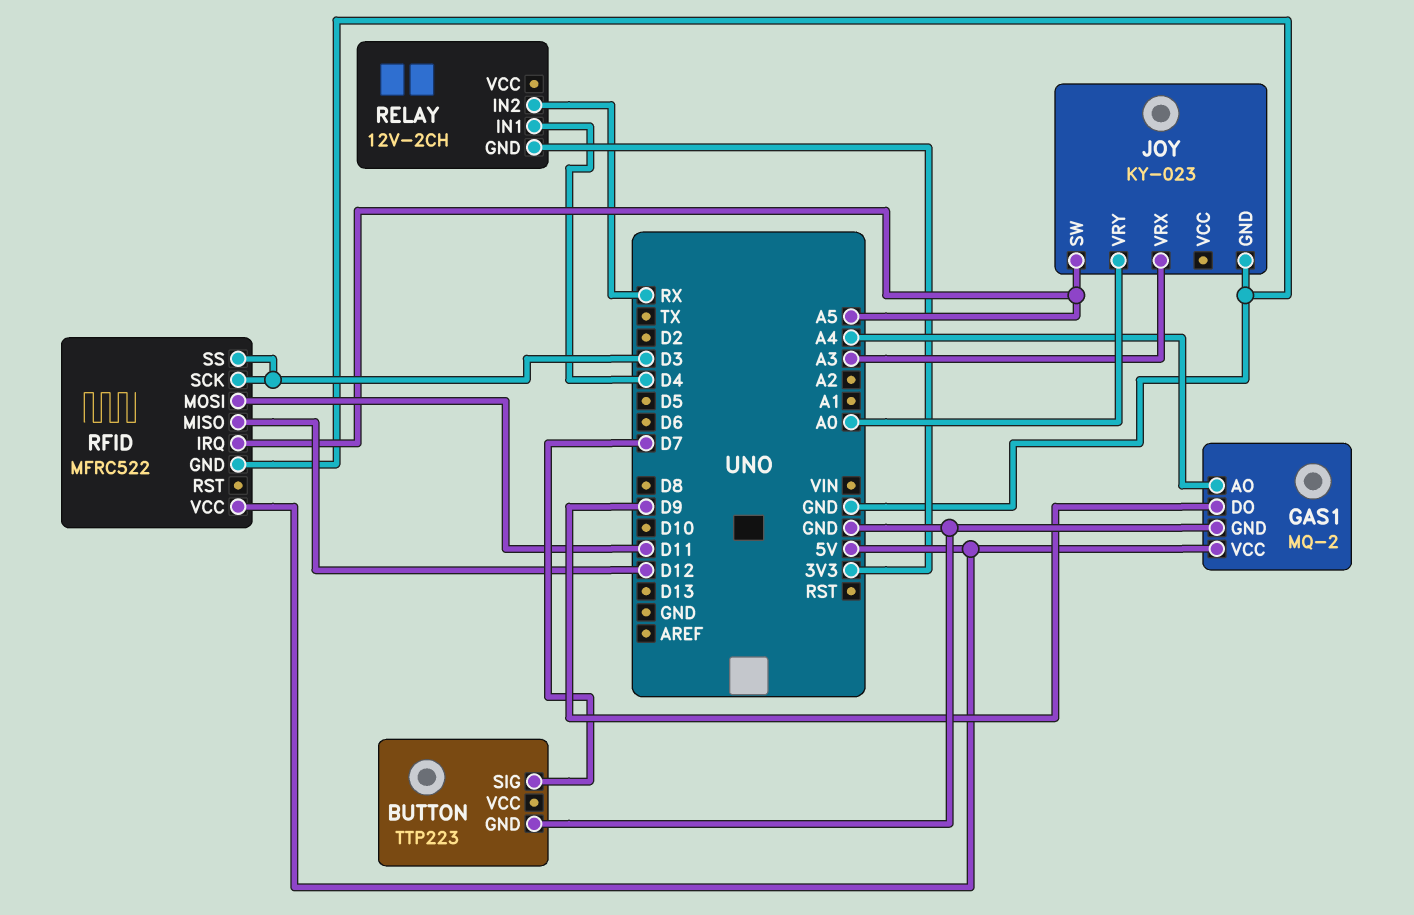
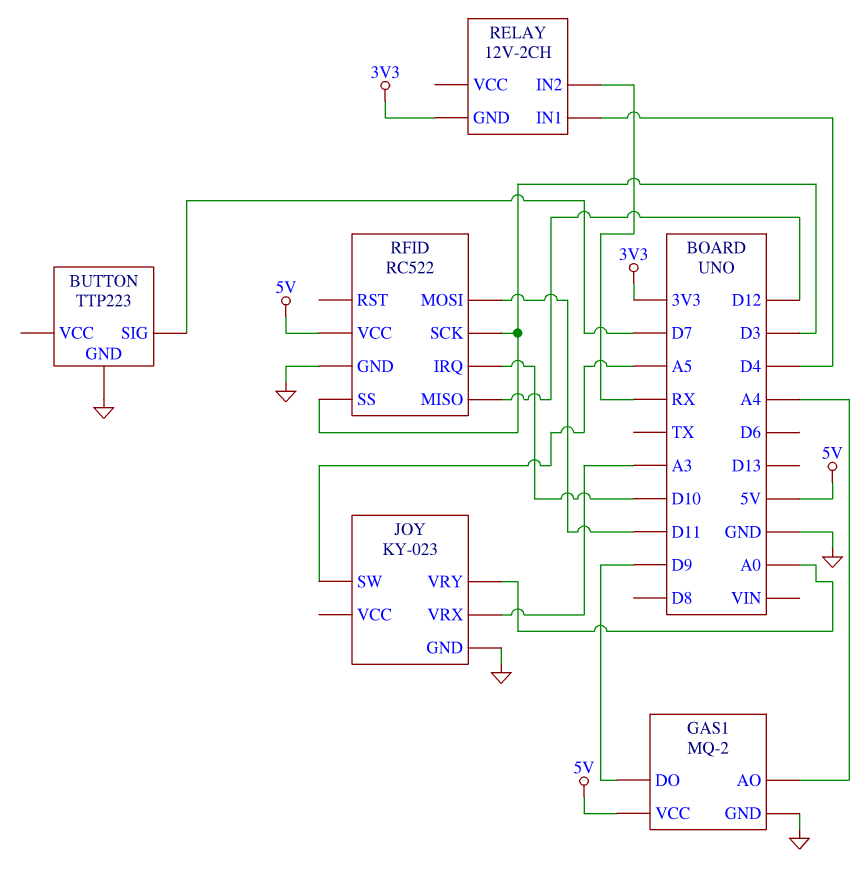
RFID: MFRC522 -> RC522
RFID pin IRQ: A5 -> D10

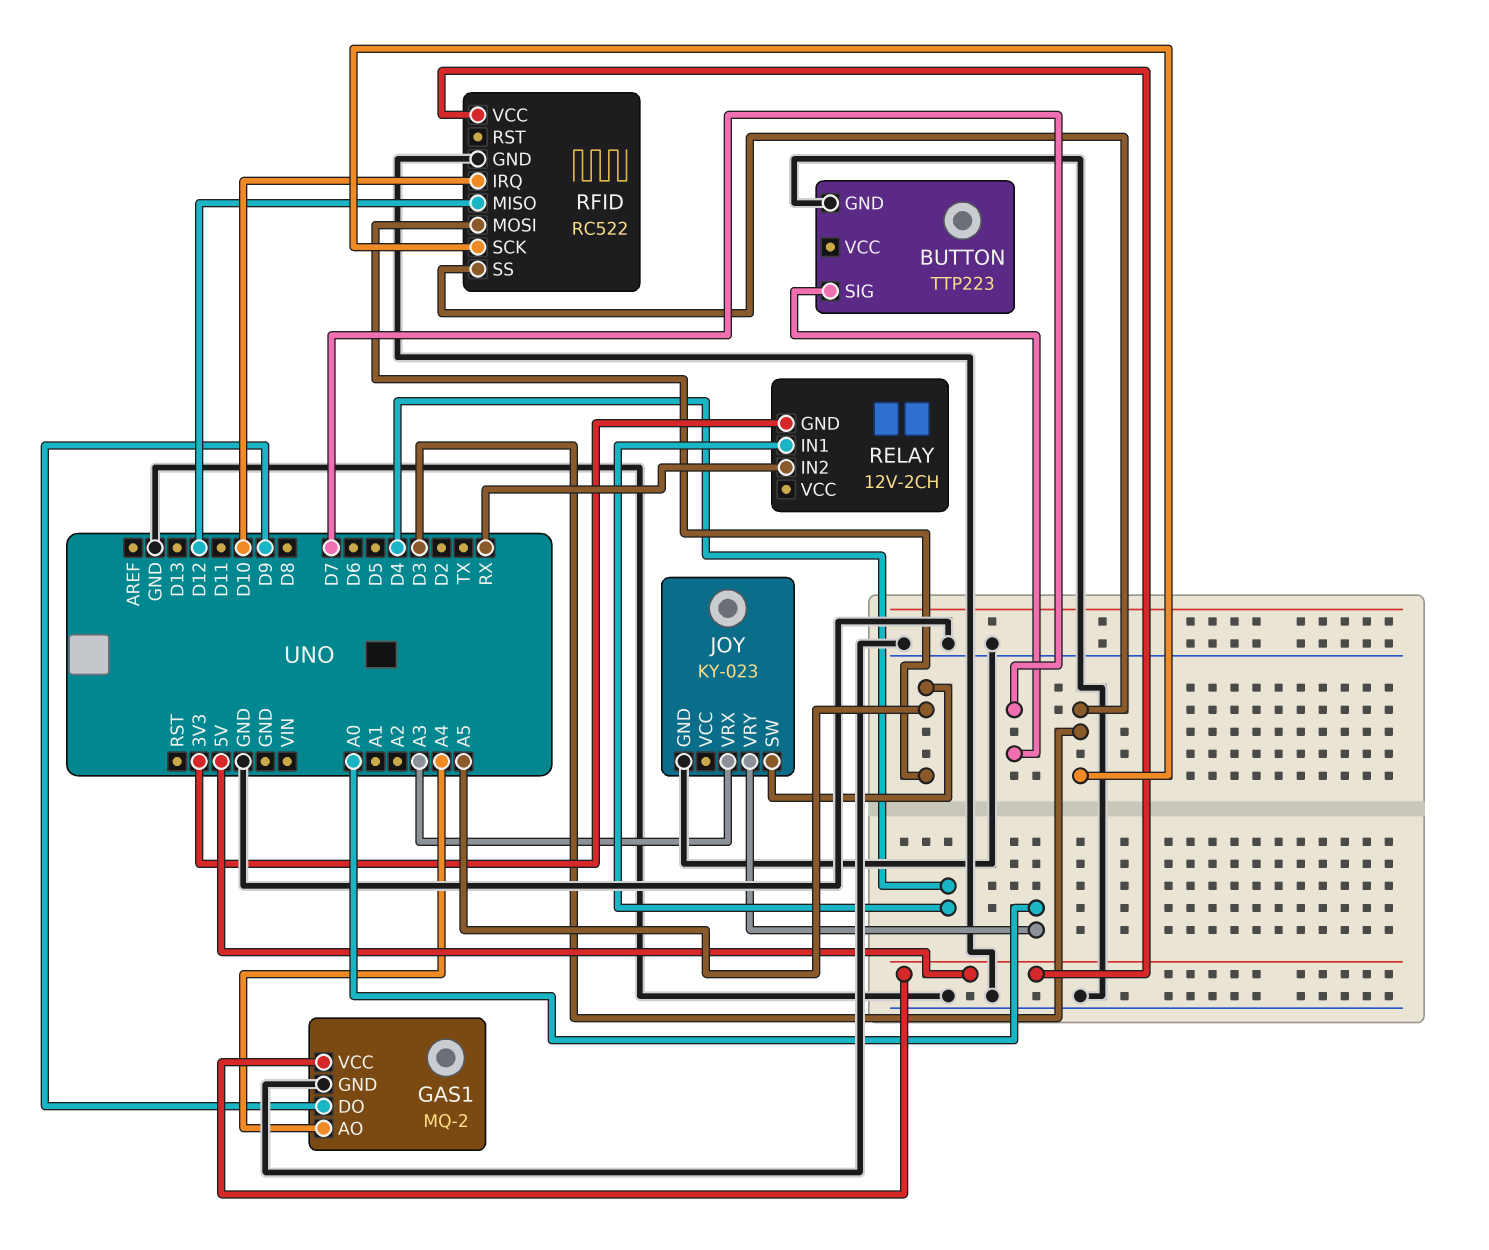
RFID pin MOSI: D11 -> A5

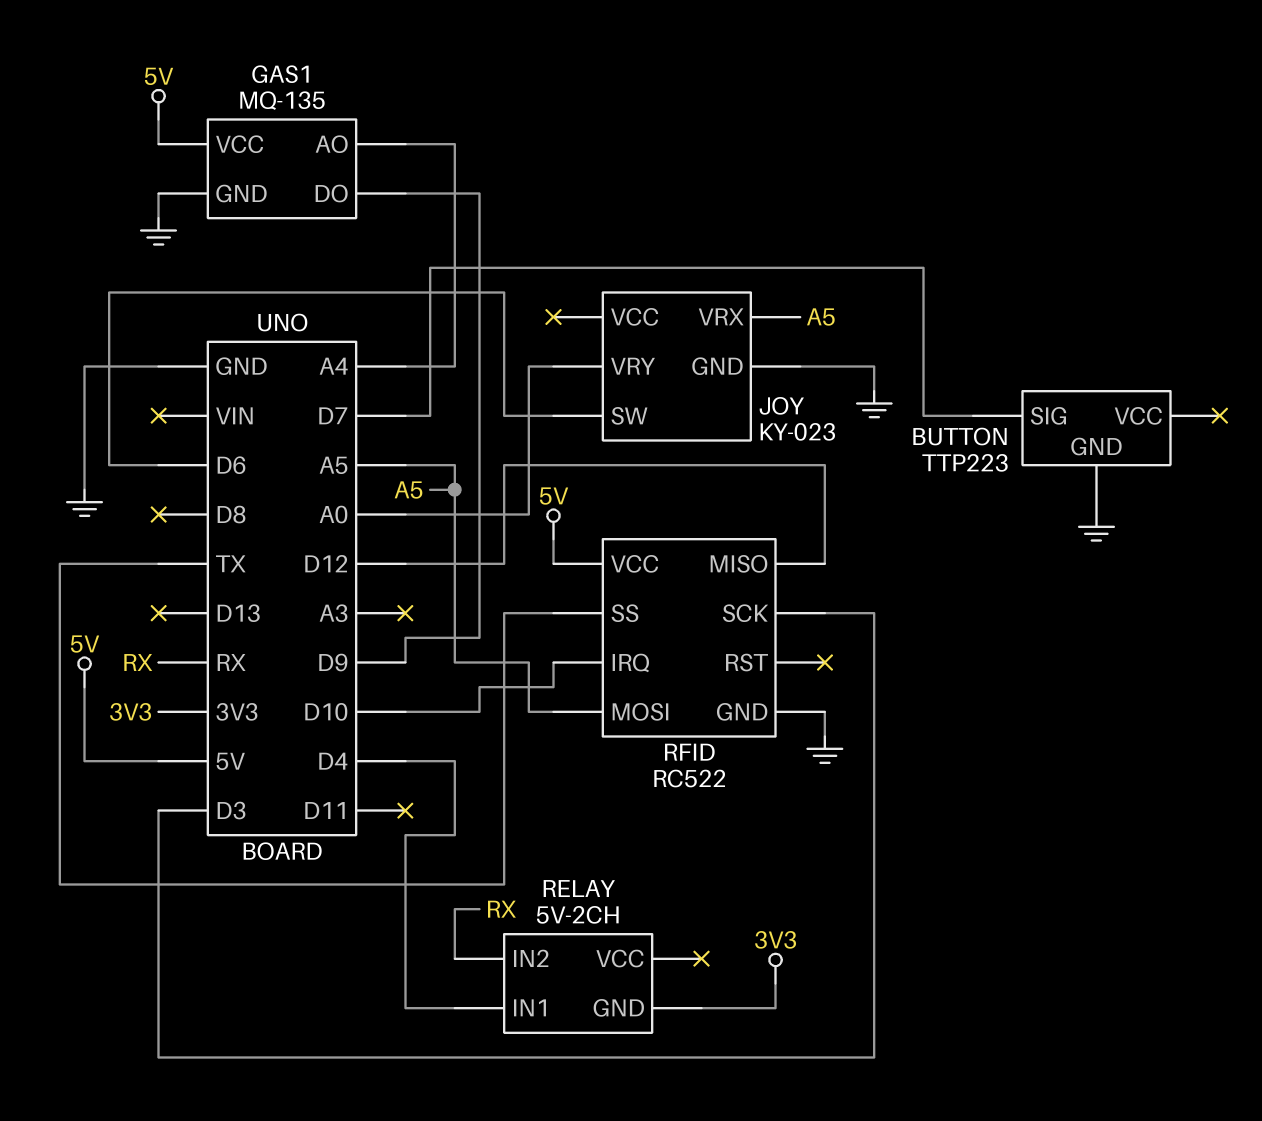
GAS1: MQ-2 -> MQ-135
JOY pin SW: A5 -> D6
JOY pin VRX: A3 -> A5
RELAY: 12V-2CH -> 5V-2CH
RFID pin SS: D3 -> TX

